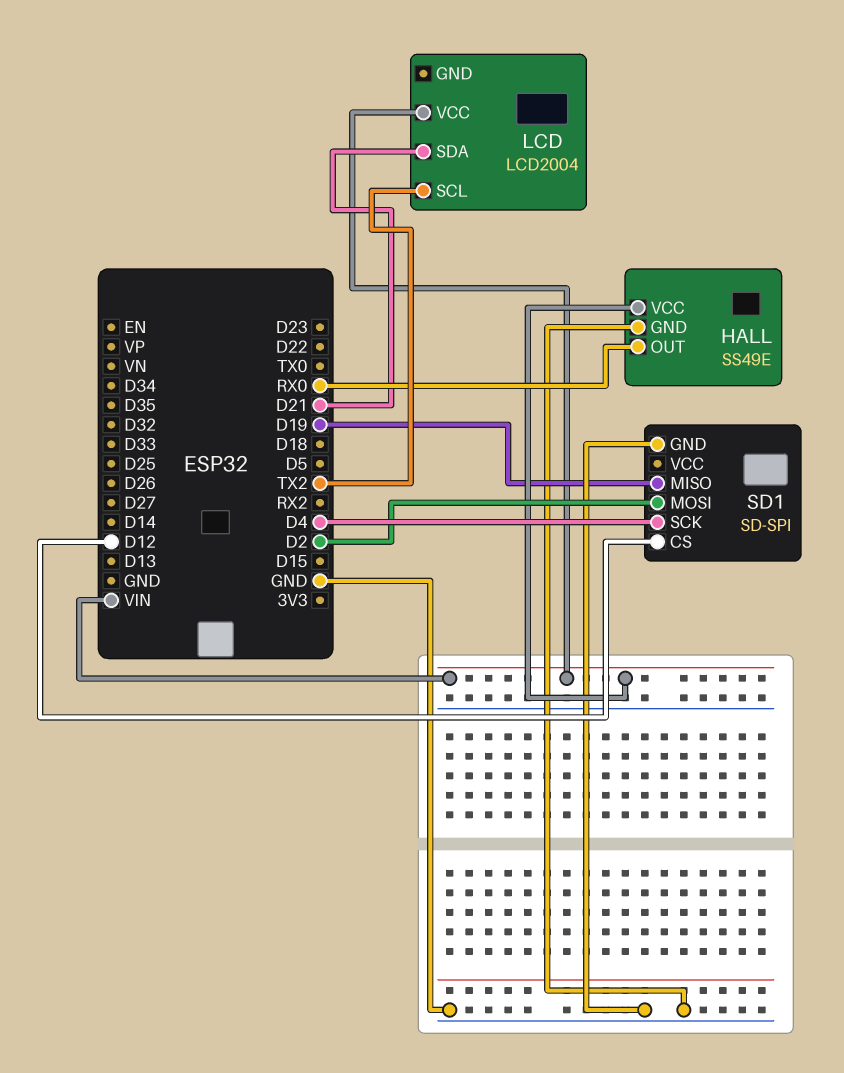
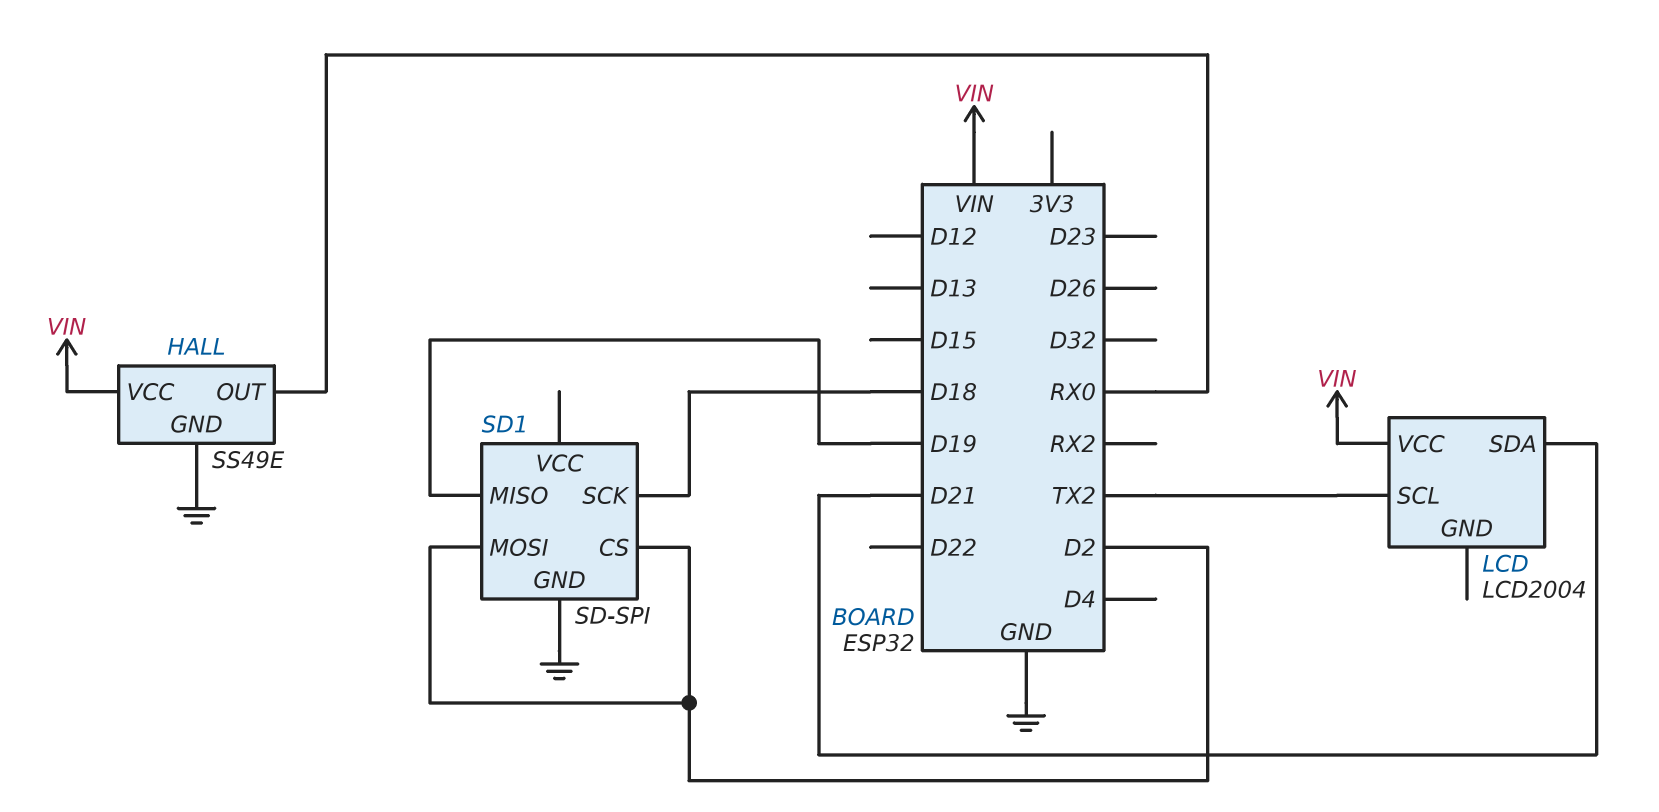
SD1 pin CS: D12 -> D2
SD1 pin SCK: D4 -> D18

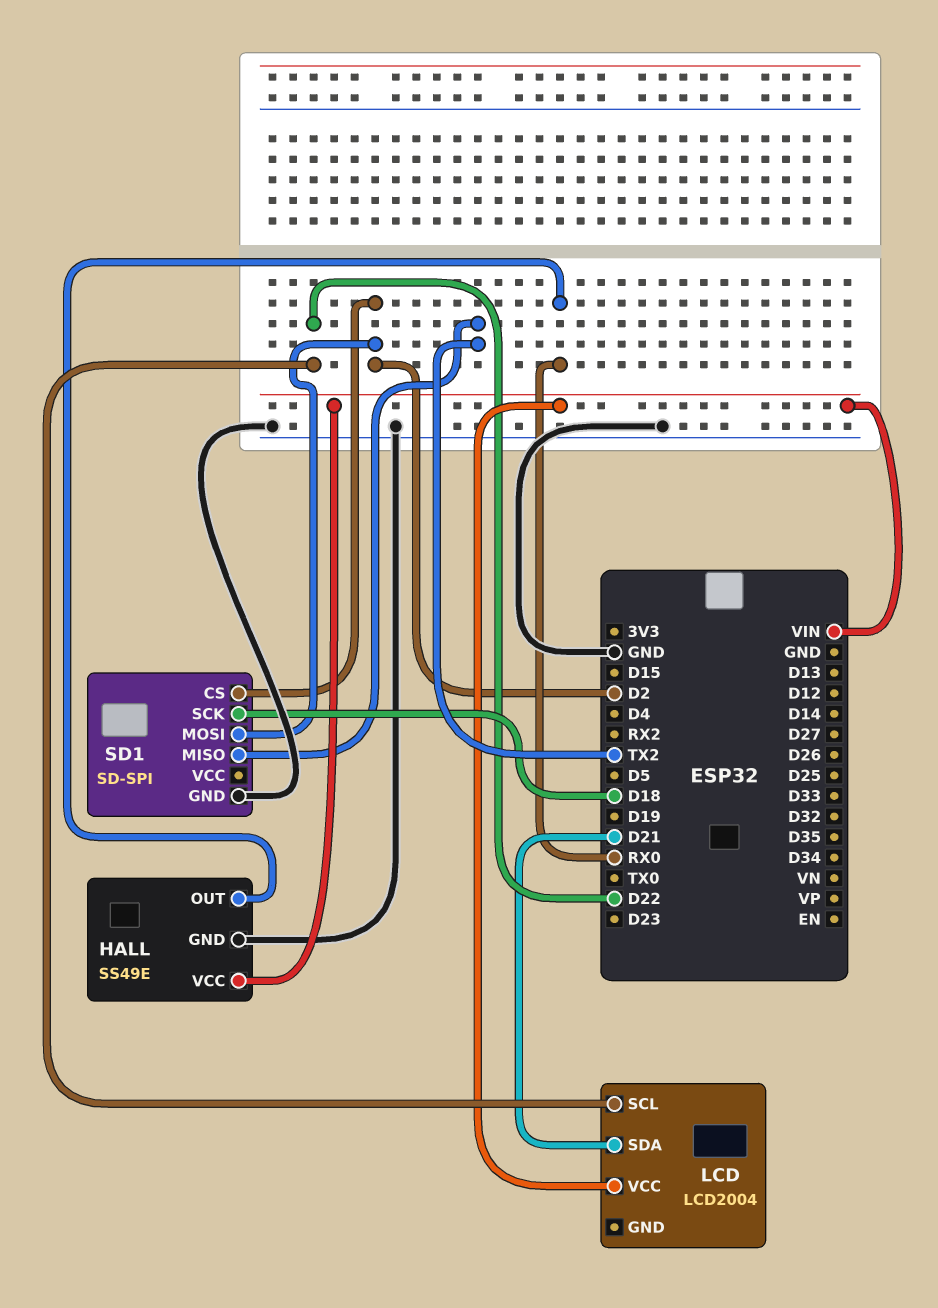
LCD pin SCL: TX2 -> D22
SD1 pin MISO: D19 -> TX2

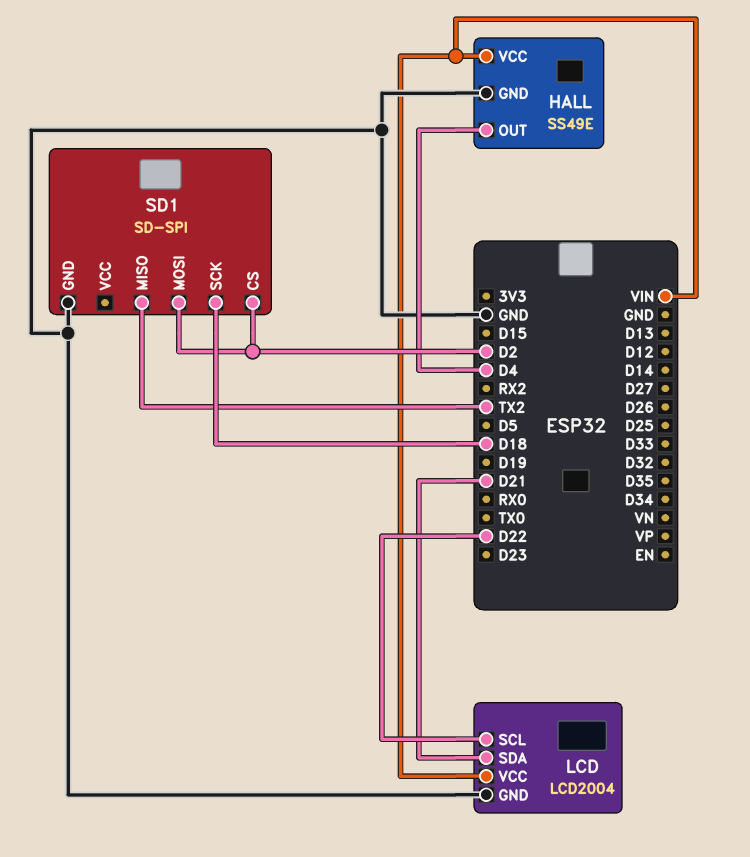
HALL pin OUT: RX0 -> D4
LCD pin GND: none -> GND

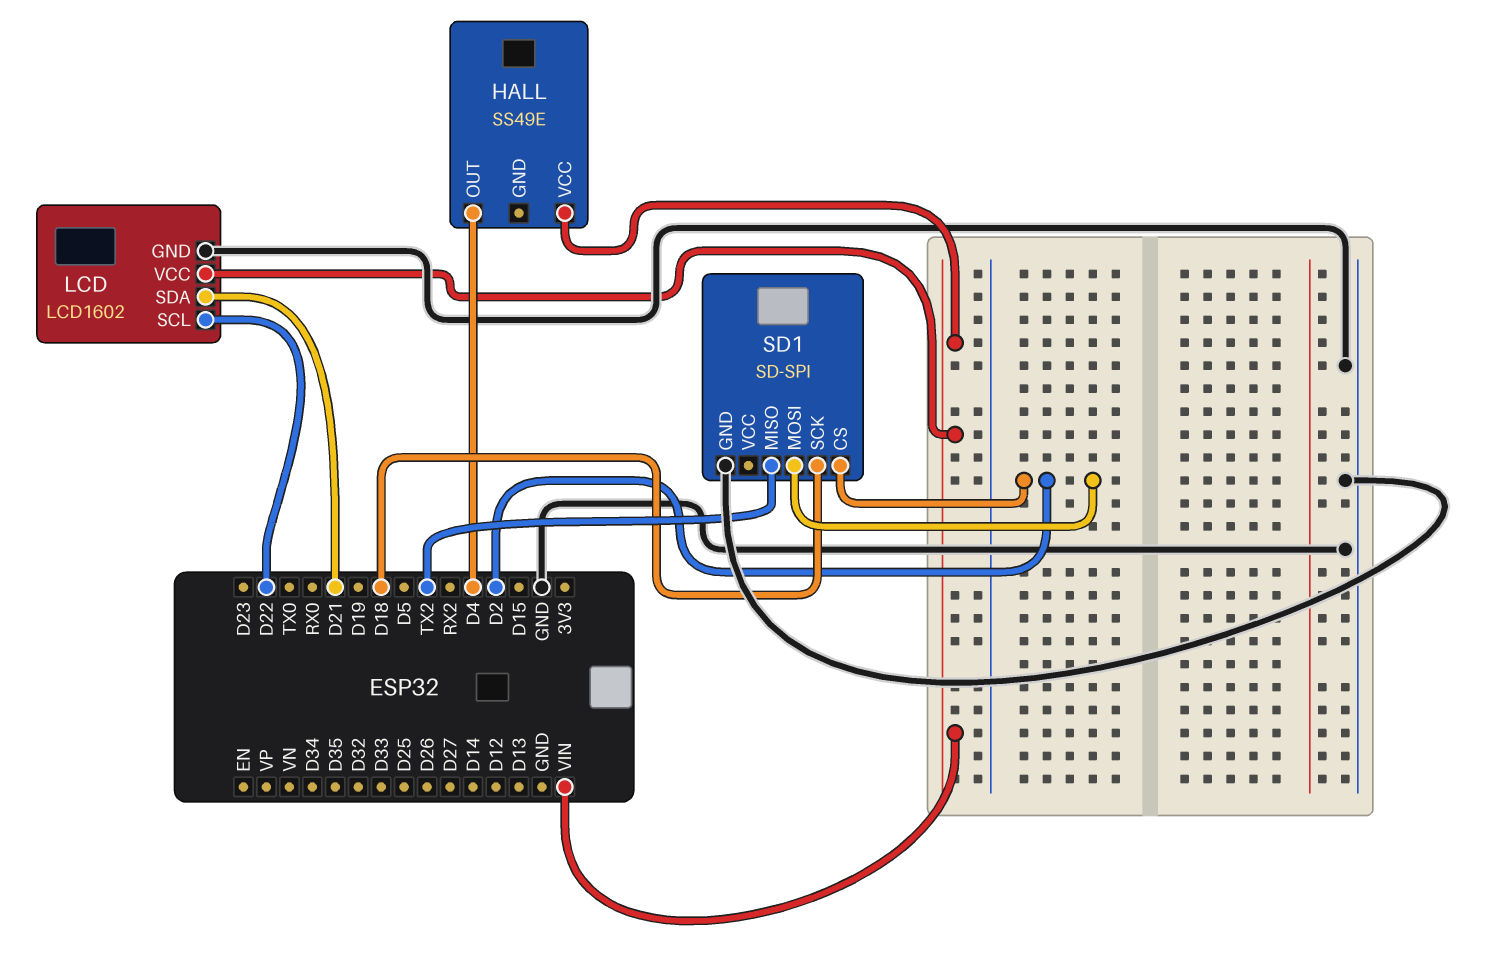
HALL pin GND: GND -> none
LCD: LCD2004 -> LCD1602

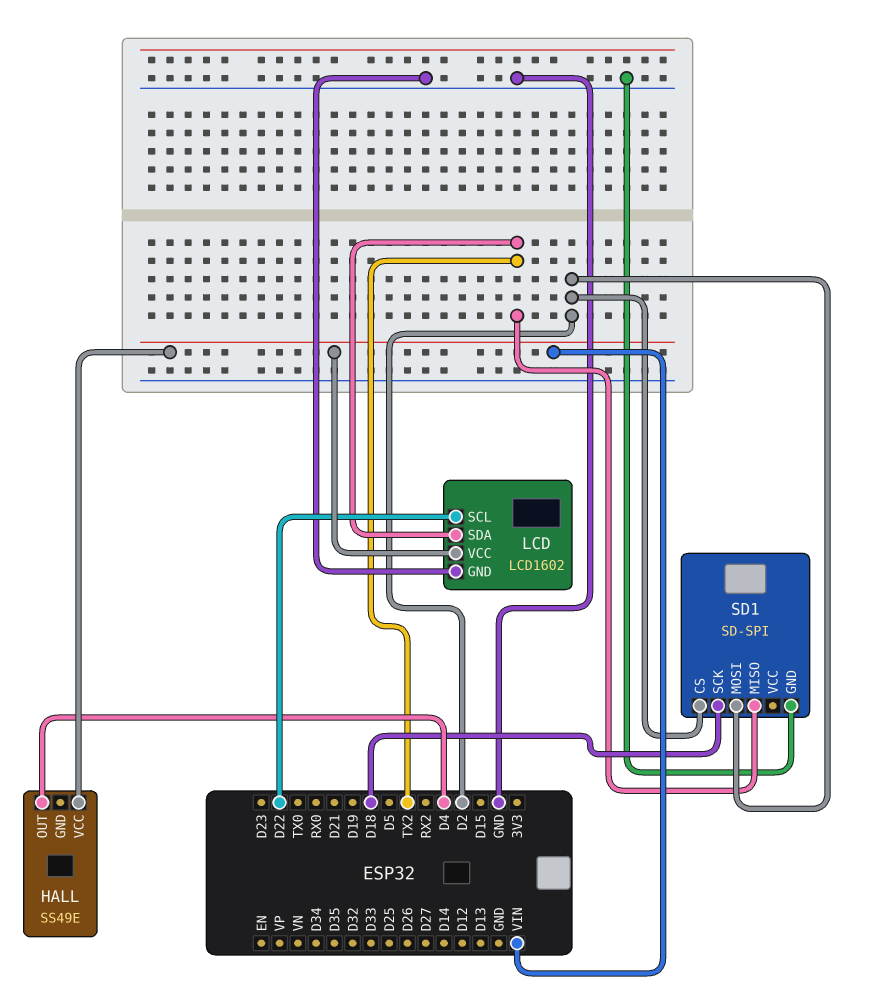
LCD pin SDA: D21 -> TX2

